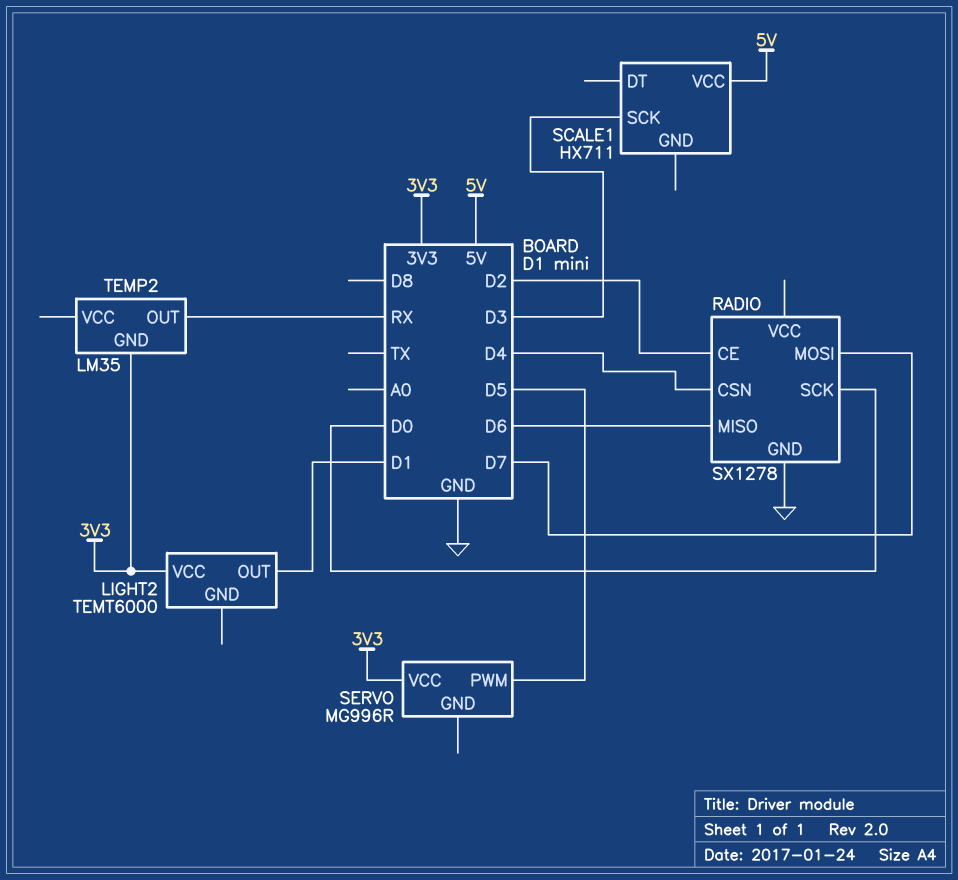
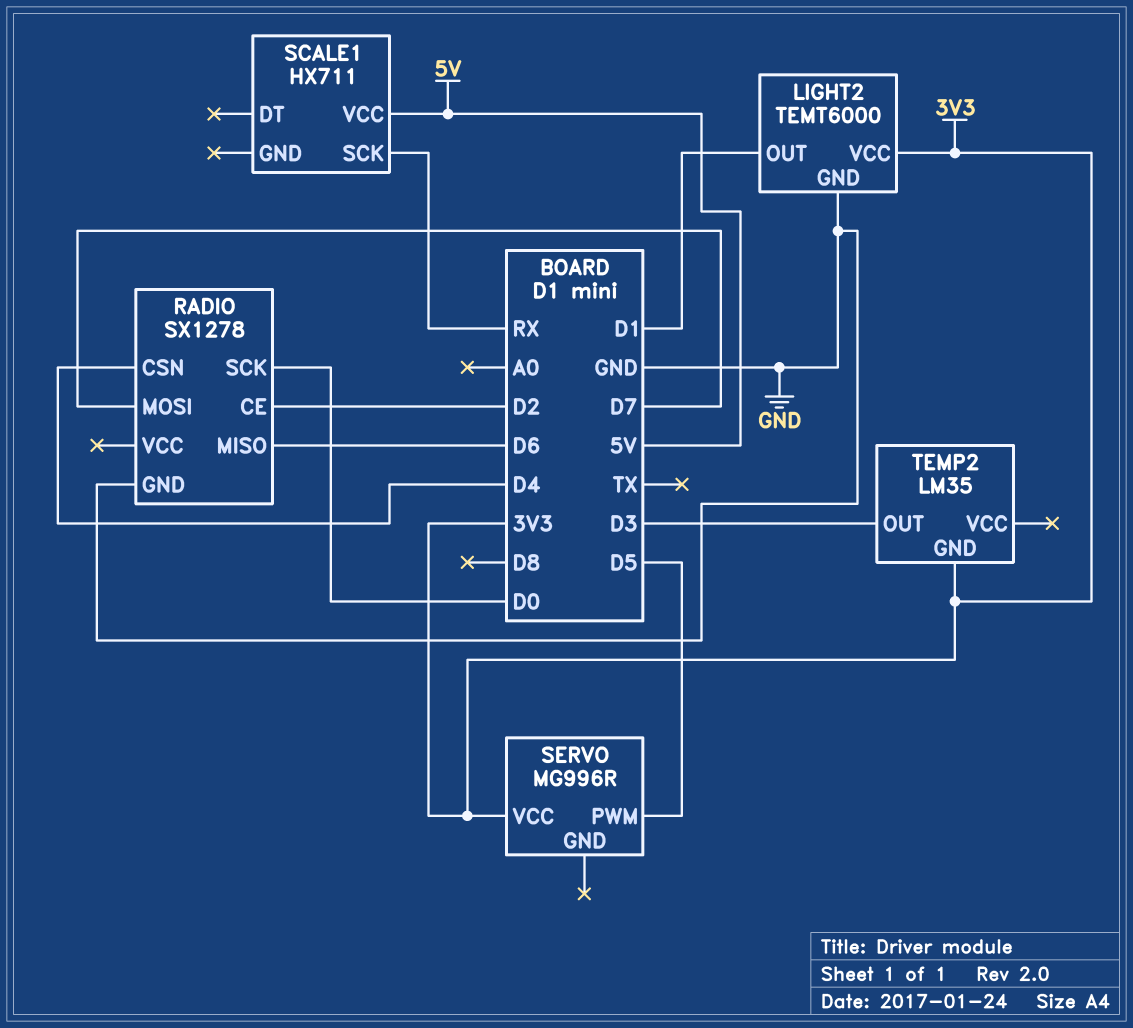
LIGHT2 pin GND: none -> GND
SCALE1 pin SCK: D3 -> RX
TEMP2 pin OUT: RX -> D3

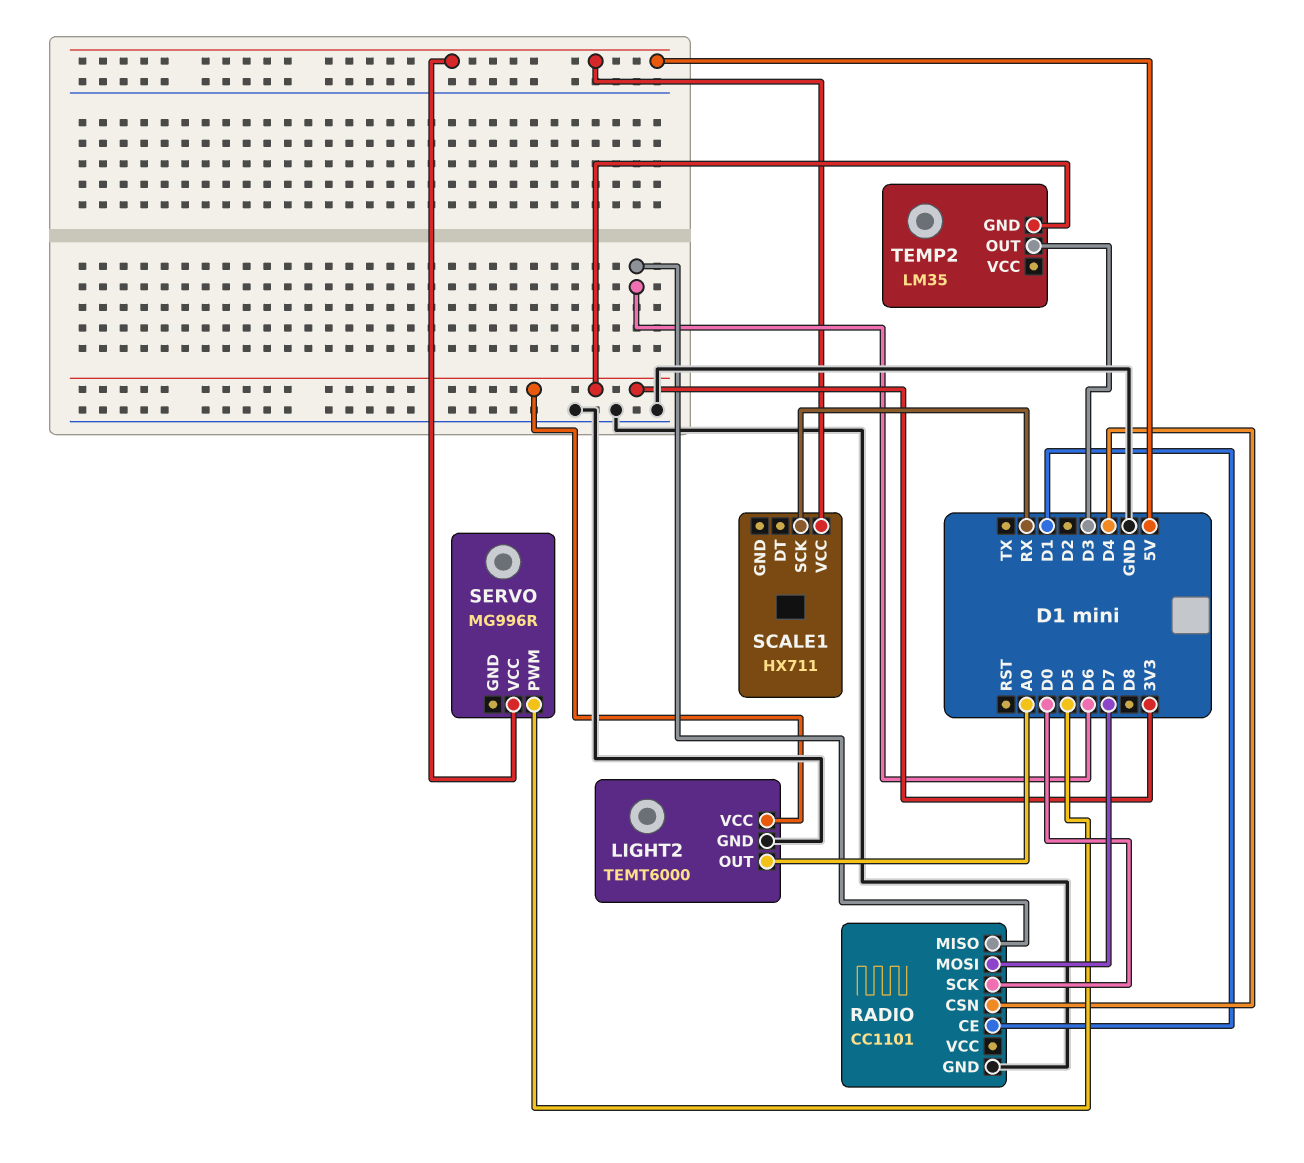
LIGHT2 pin OUT: D1 -> A0
RADIO: SX1278 -> CC1101
RADIO pin CE: D2 -> D1
SERVO pin VCC: 3V3 -> 5V

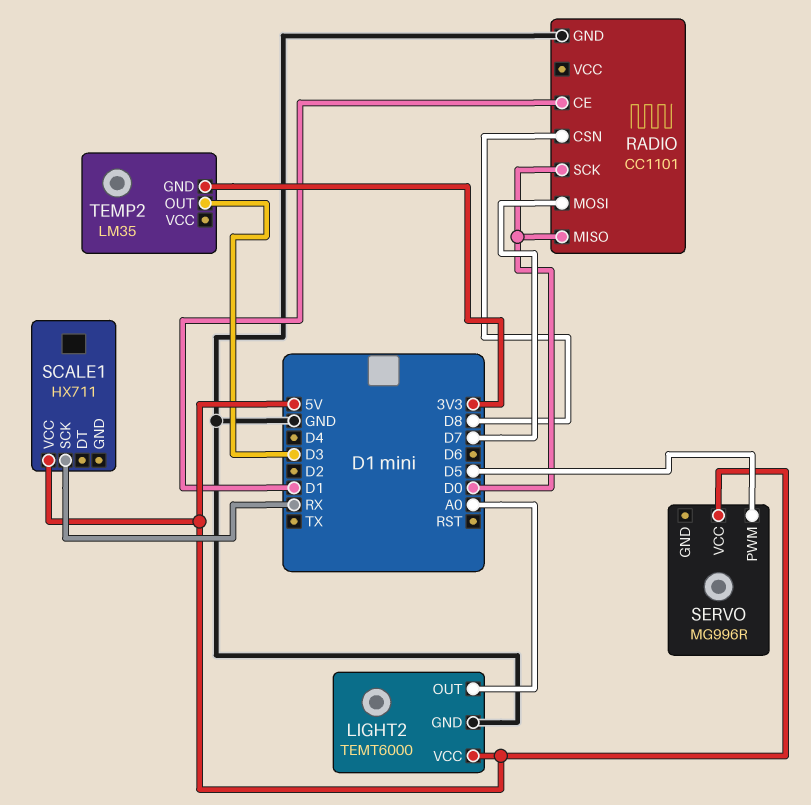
LIGHT2 pin VCC: 3V3 -> 5V
RADIO pin CSN: D4 -> D8
RADIO pin MISO: D6 -> D0

